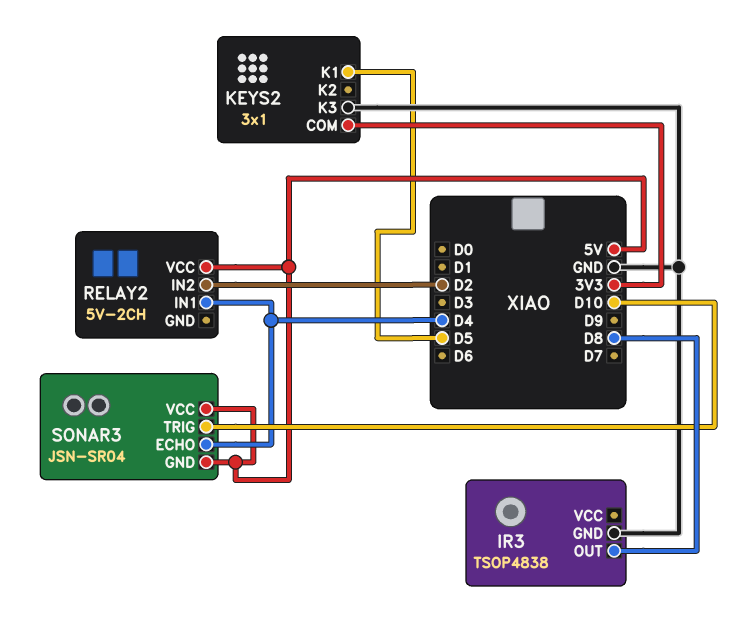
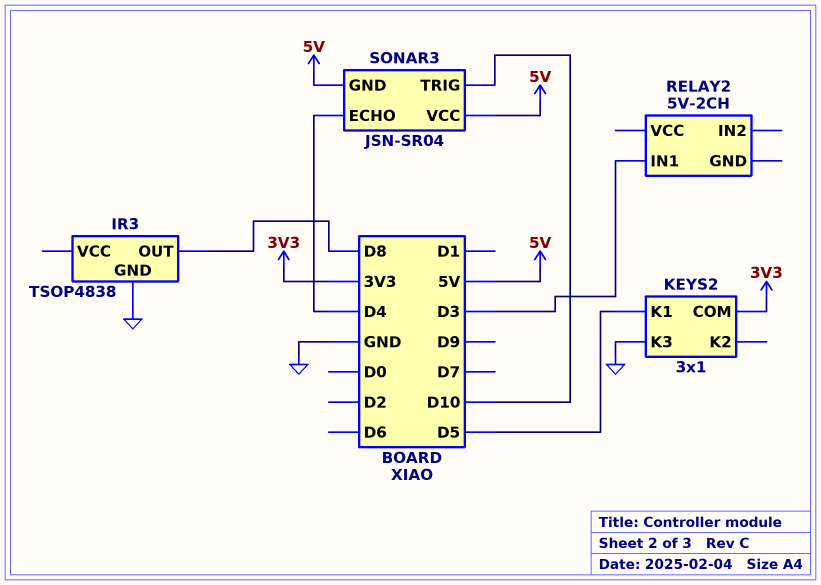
RELAY2 pin IN1: D4 -> D3
RELAY2 pin IN2: D2 -> none
RELAY2 pin VCC: 5V -> none

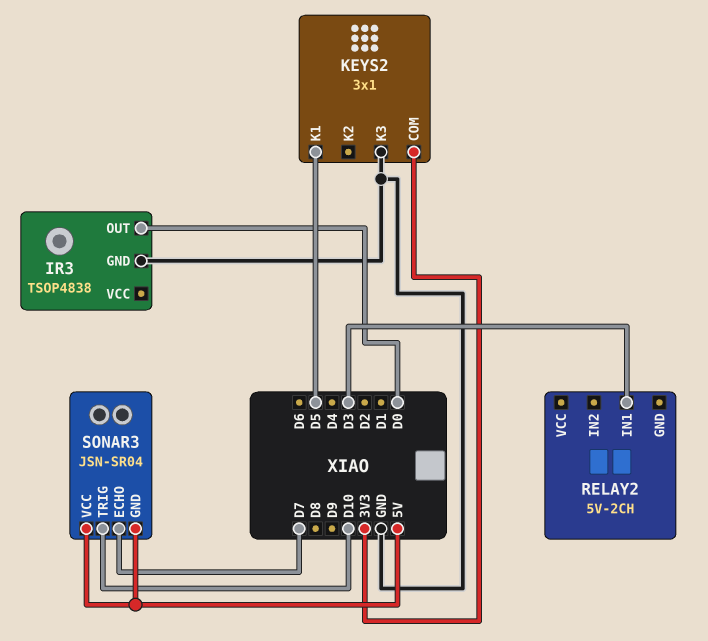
IR3 pin OUT: D8 -> D0
SONAR3 pin ECHO: D4 -> D7

